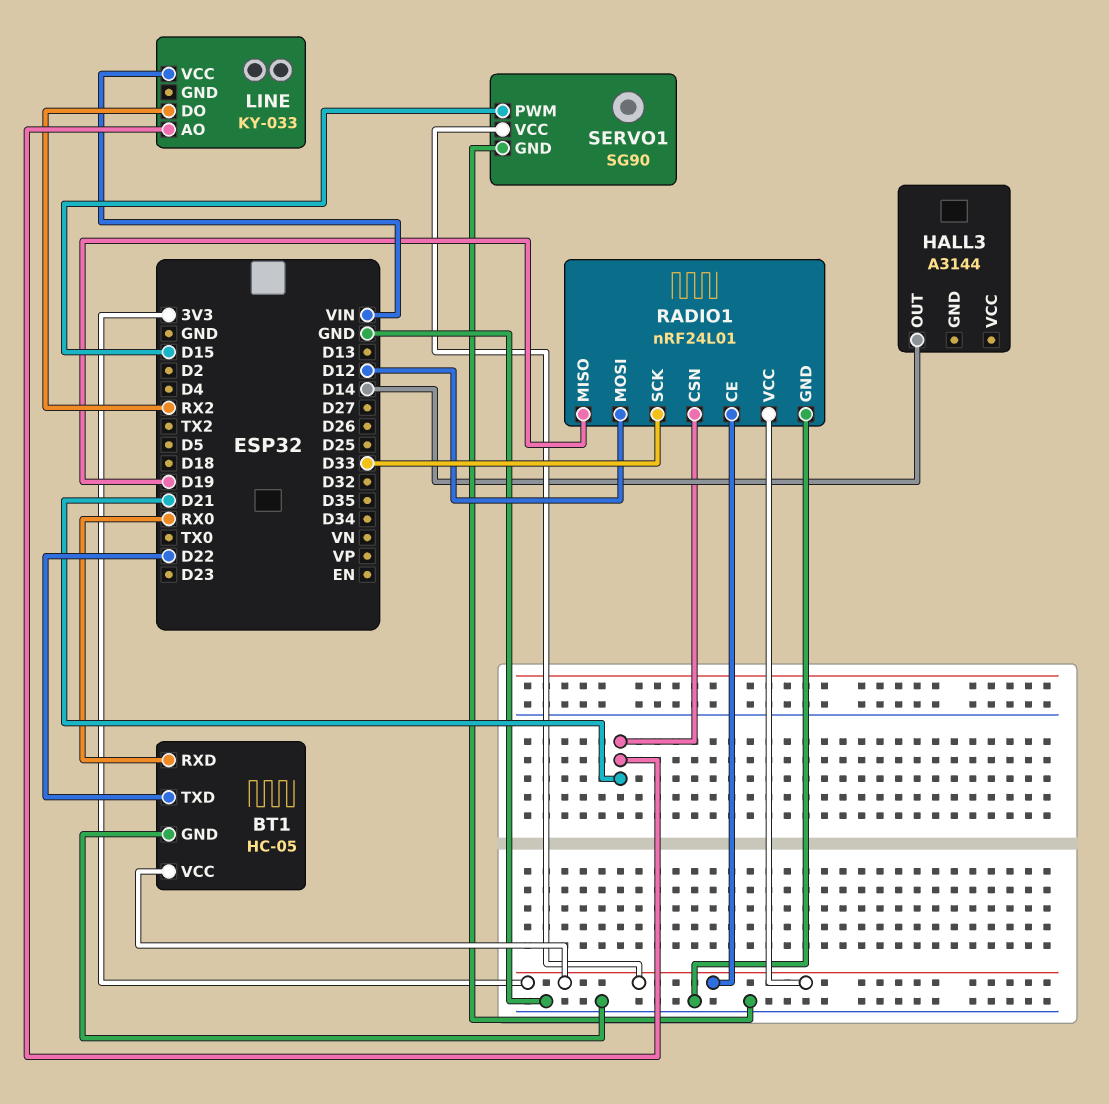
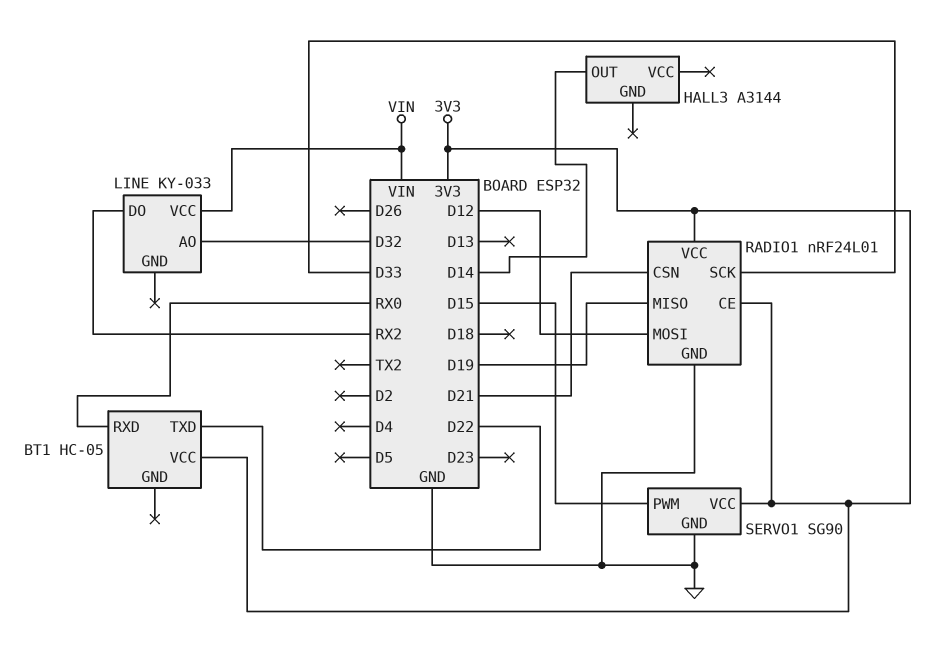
BT1 pin GND: GND -> none
LINE pin AO: D21 -> D32

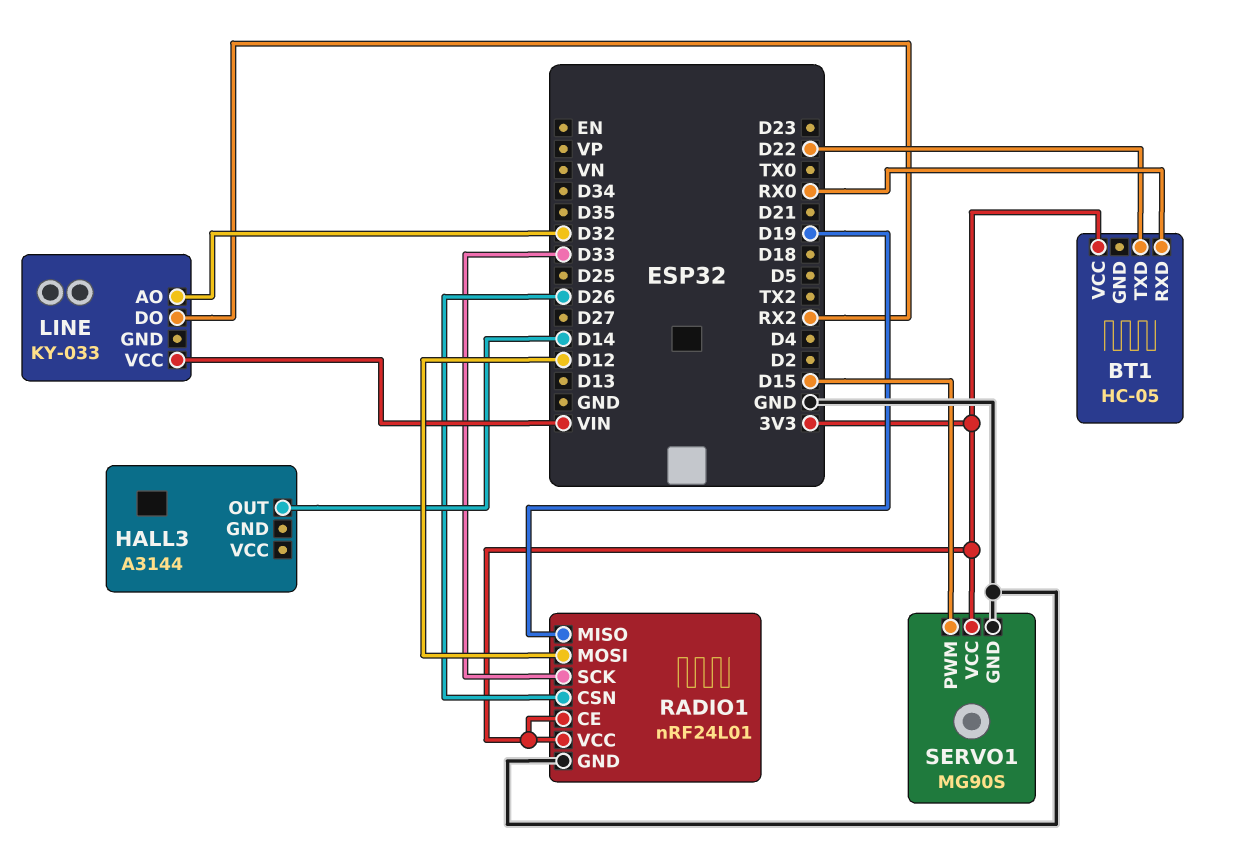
RADIO1 pin CSN: D21 -> D26
SERVO1: SG90 -> MG90S

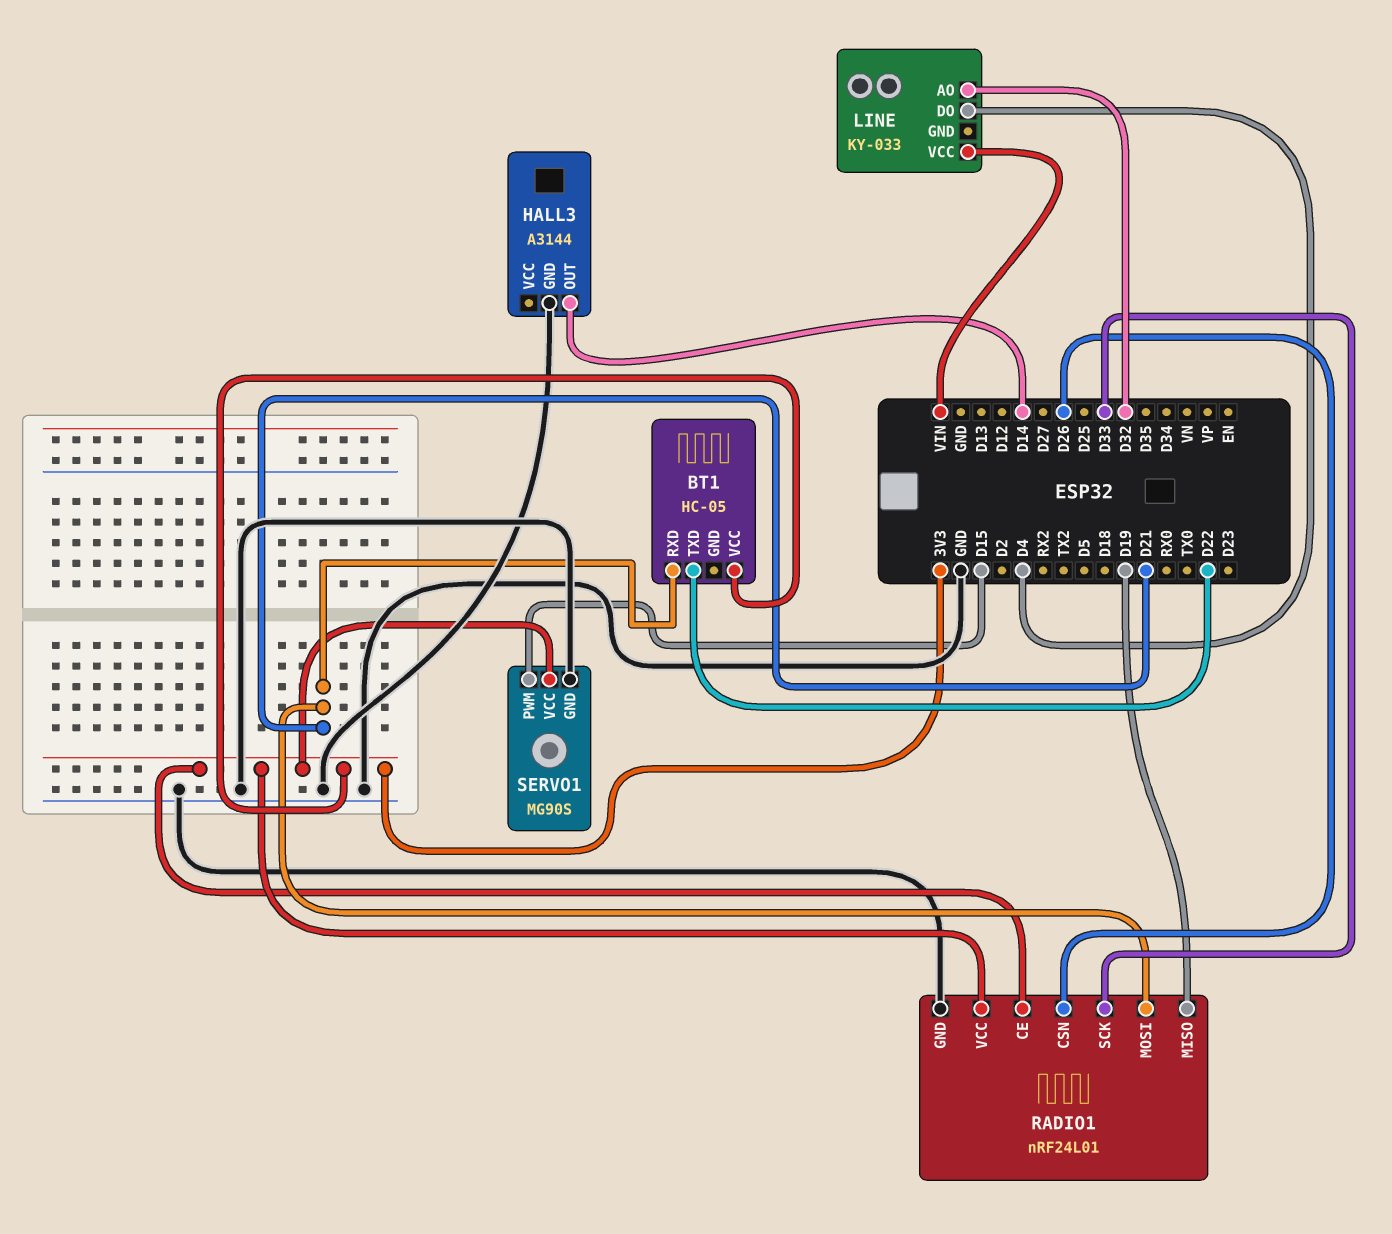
BT1 pin RXD: RX0 -> D21
HALL3 pin GND: none -> GND
LINE pin DO: RX2 -> D4
RADIO1 pin MOSI: D12 -> D21

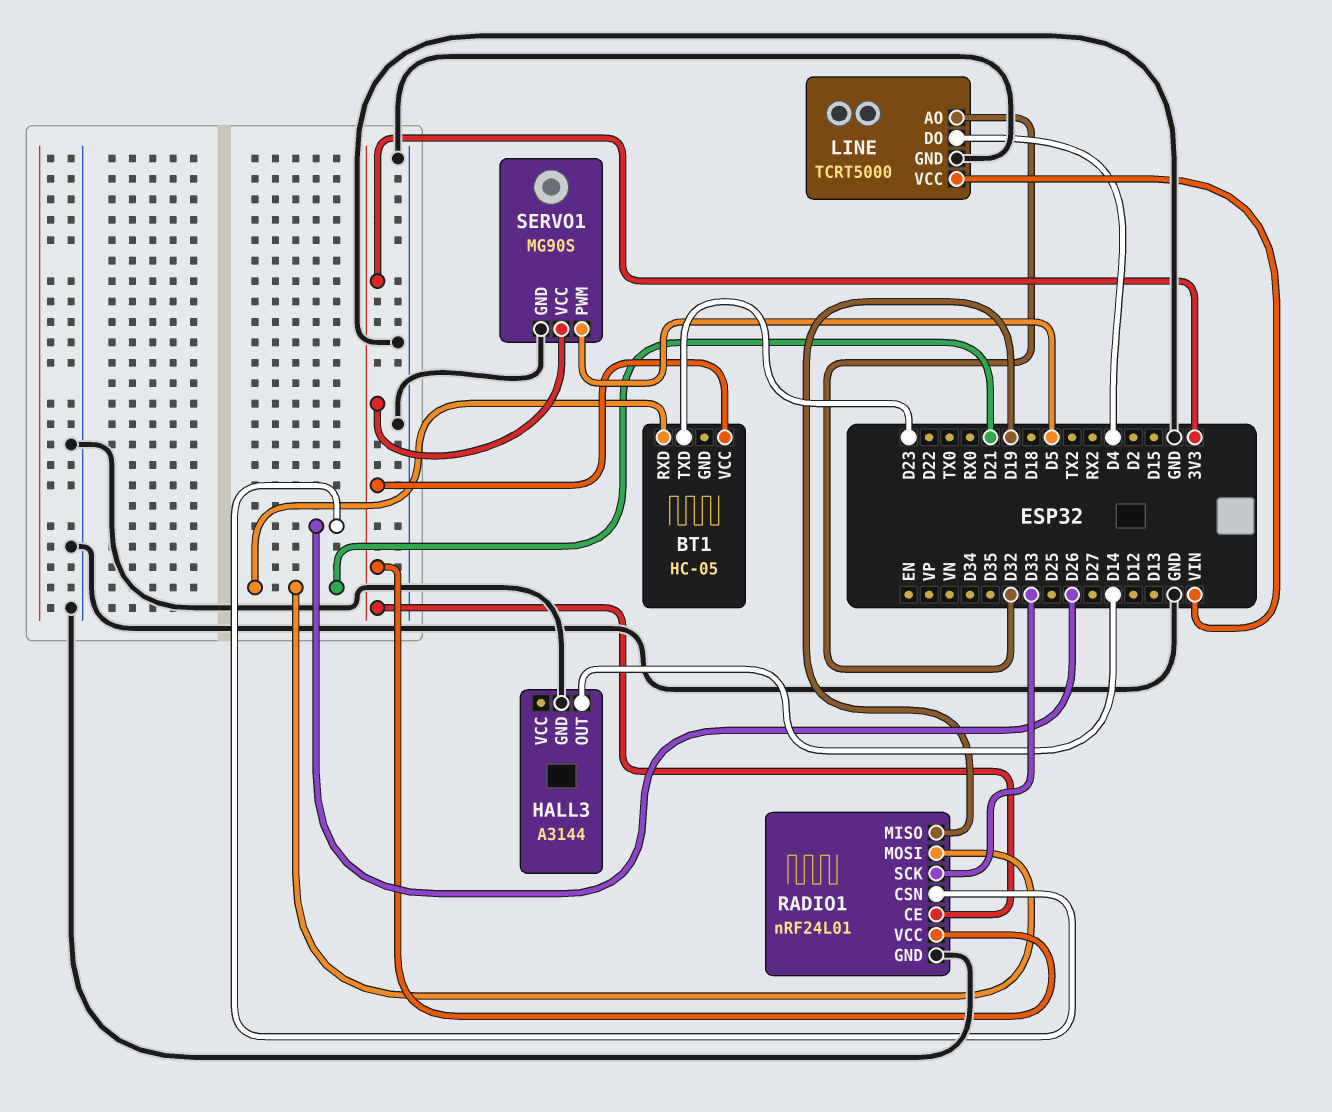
BT1 pin TXD: D22 -> D23
LINE: KY-033 -> TCRT5000
LINE pin GND: none -> GND
SERVO1 pin PWM: D15 -> D5

